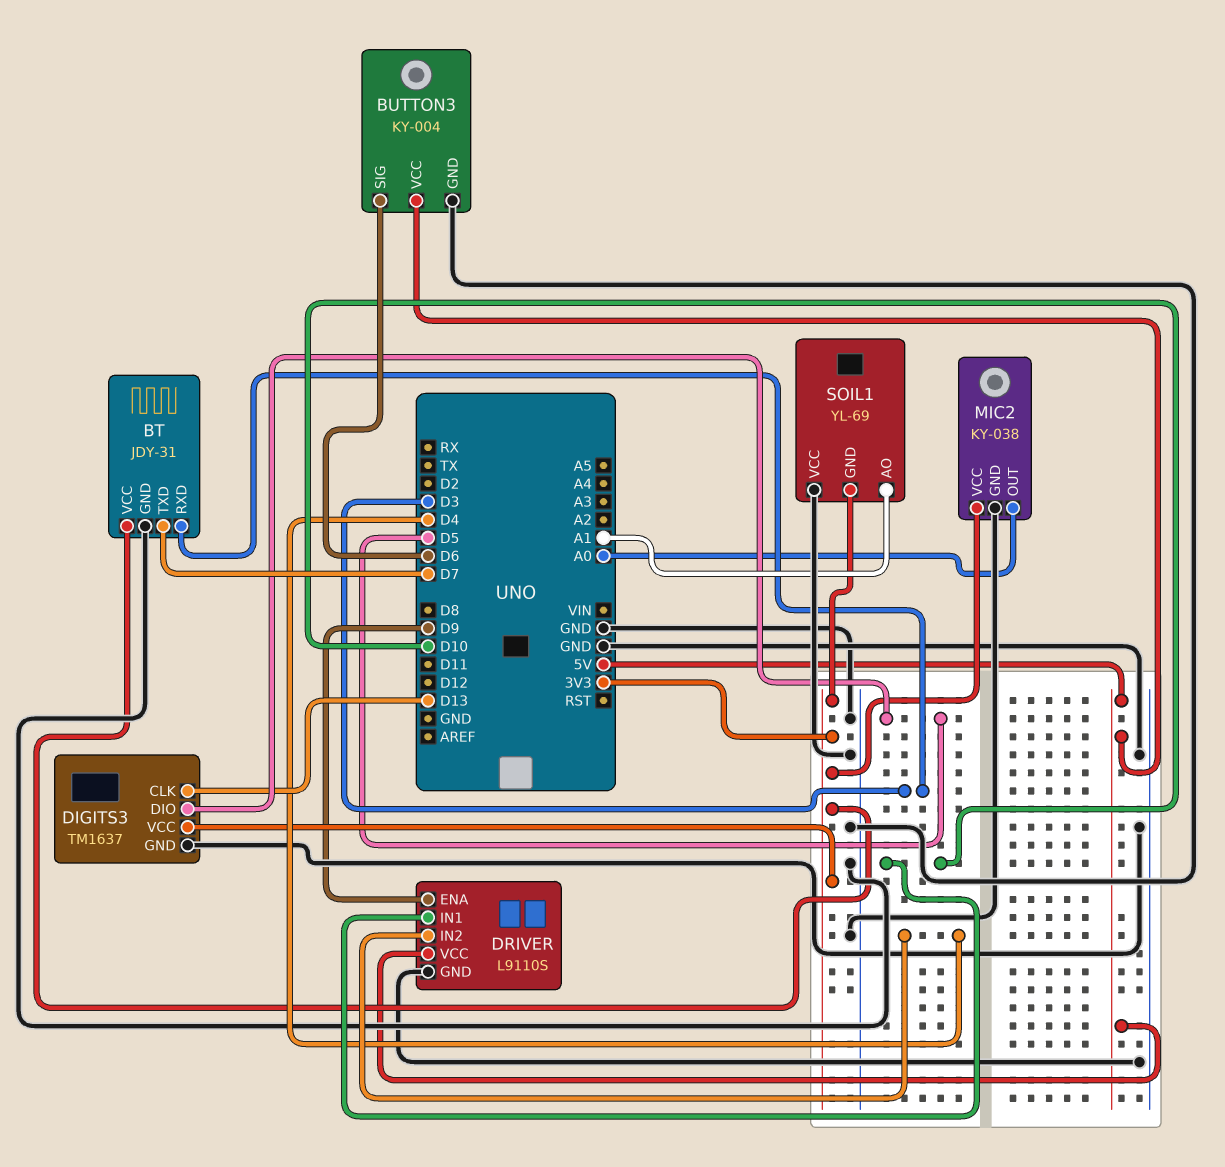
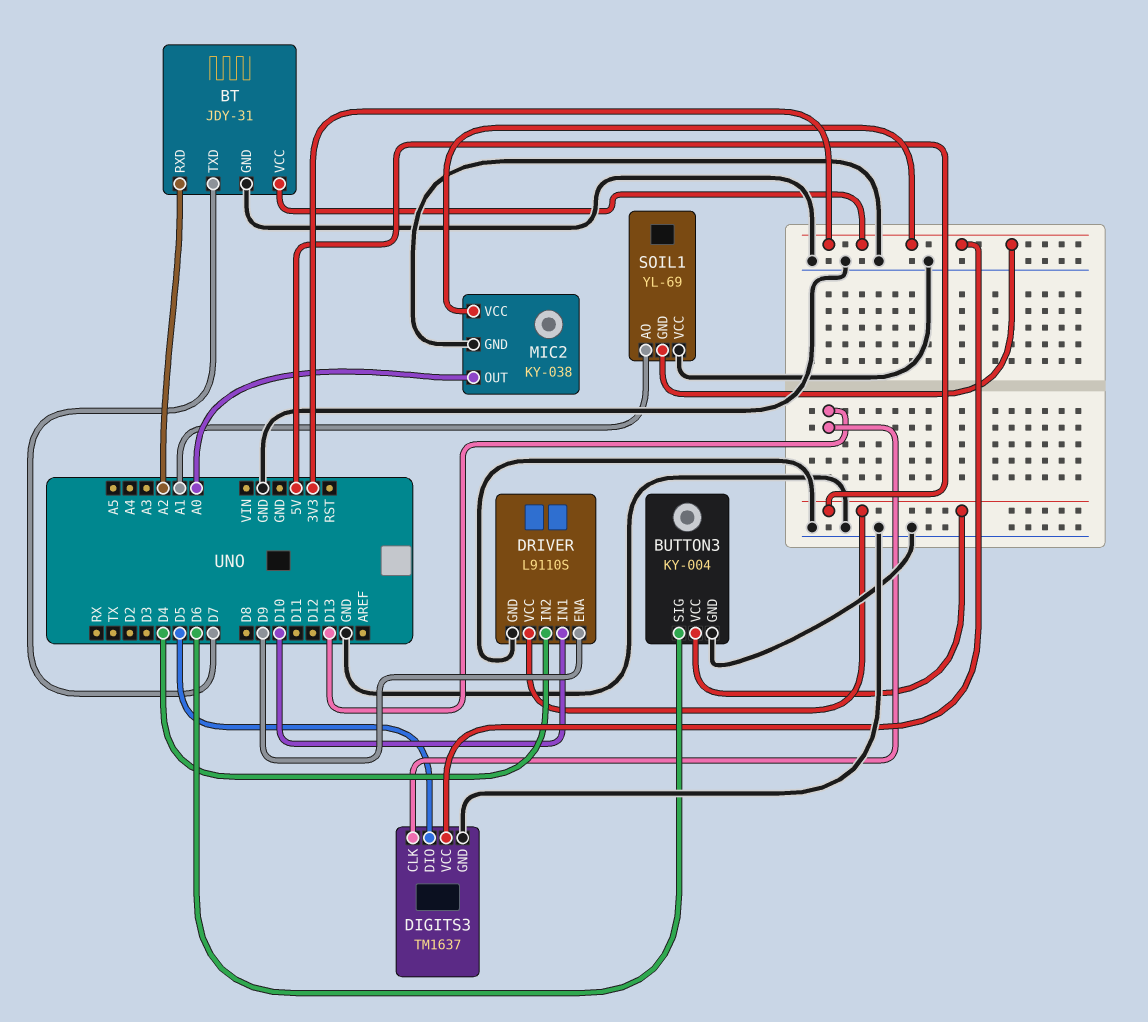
BT pin RXD: D3 -> A2

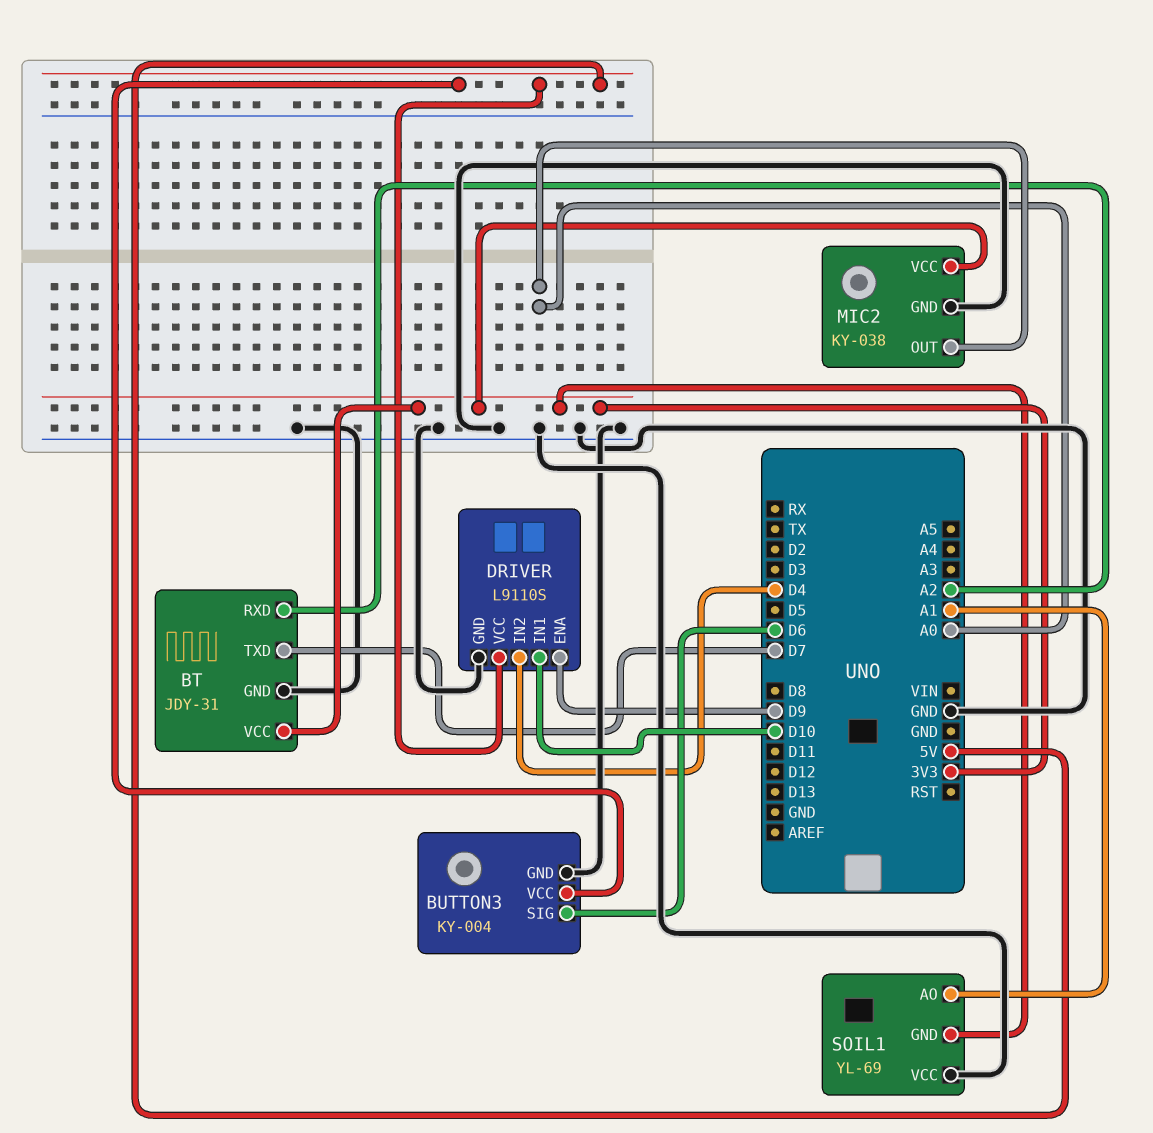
DIGITS3: TM1637 -> none
DIGITS3 pin CLK: D13 -> none
DIGITS3 pin DIO: D5 -> none
DIGITS3 pin GND: GND -> none
DIGITS3 pin VCC: 3V3 -> none

